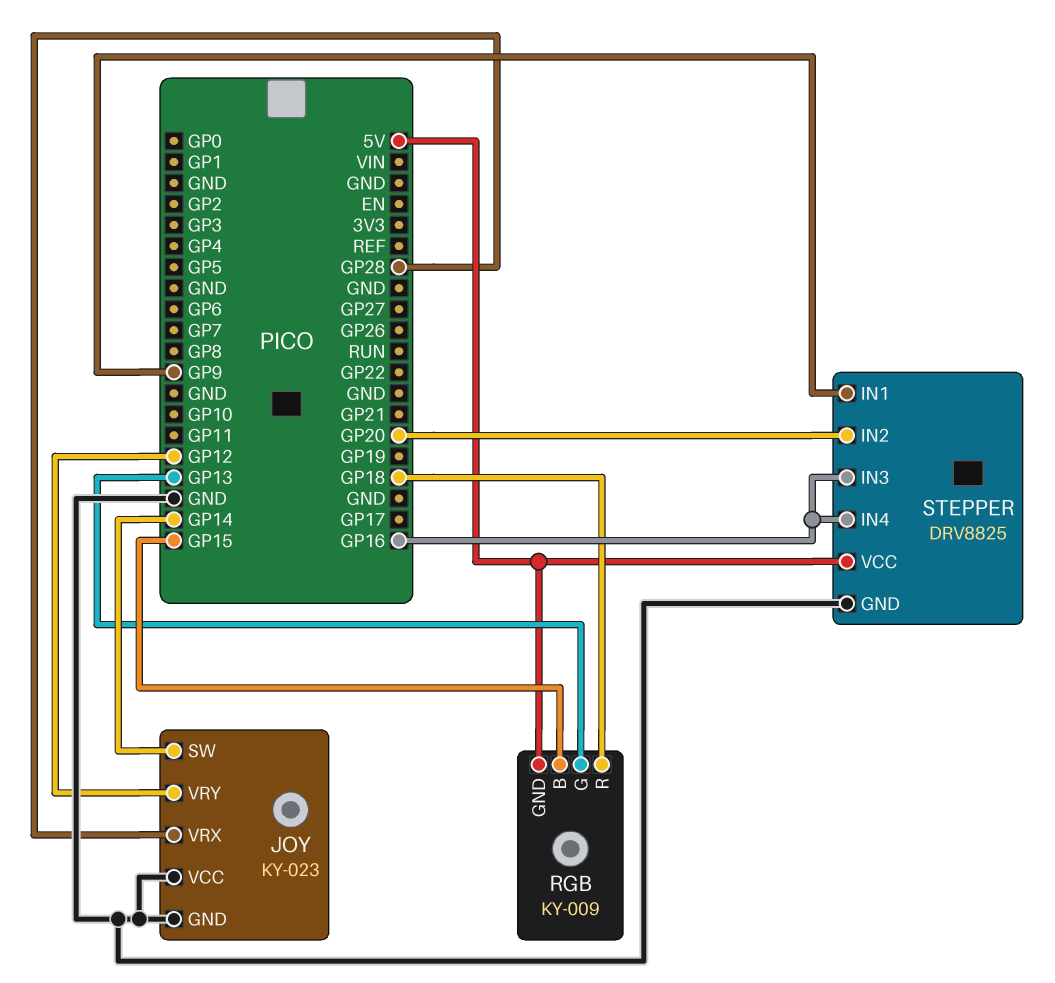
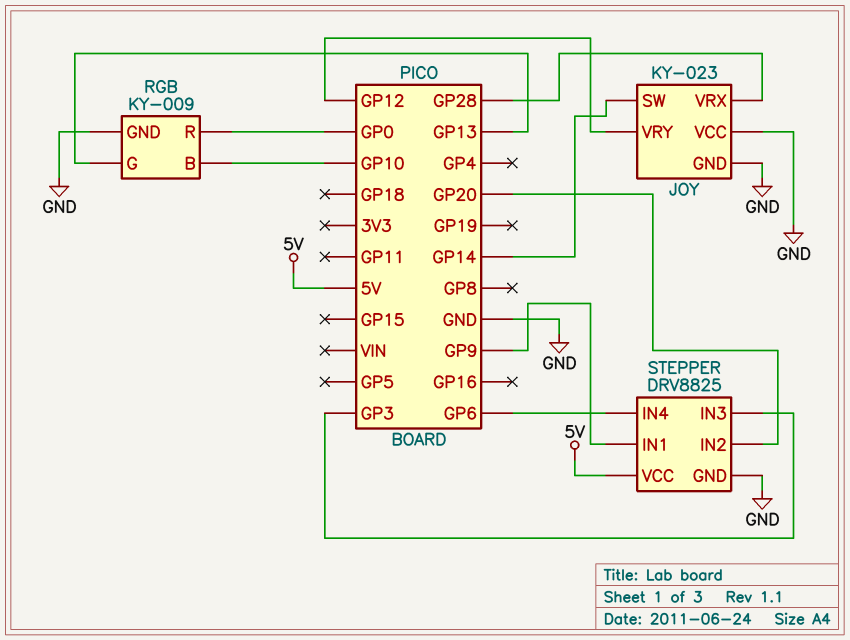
RGB pin B: GP15 -> GP10
RGB pin GND: 5V -> GND
RGB pin R: GP18 -> GP0
STEPPER pin IN3: GP16 -> GP3
STEPPER pin IN4: GP16 -> GP6

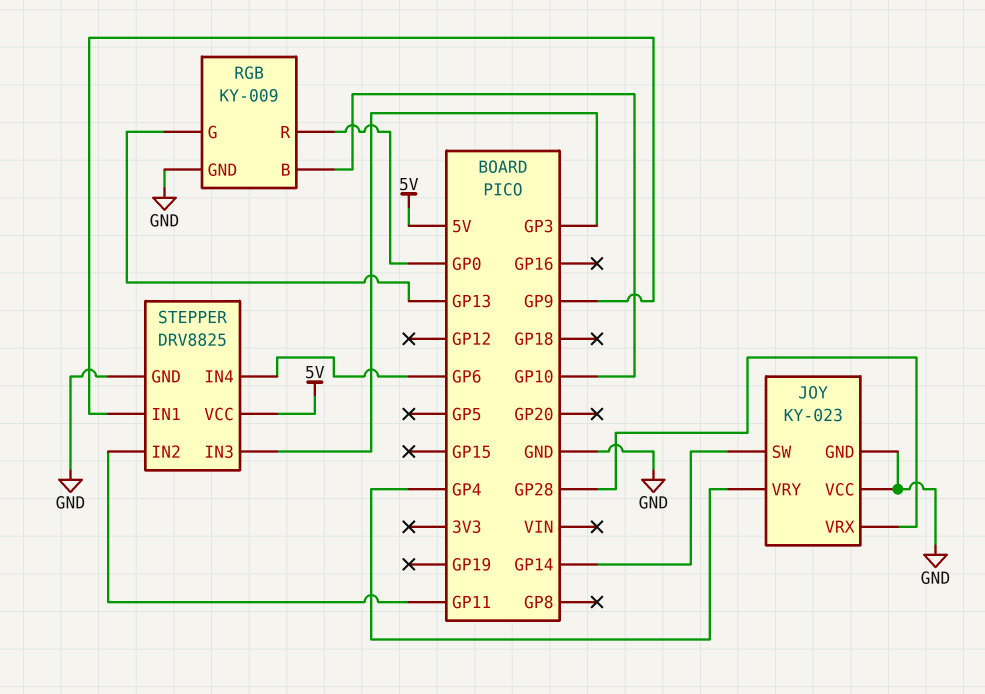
JOY pin VRY: GP12 -> GP4
STEPPER pin IN2: GP20 -> GP11

